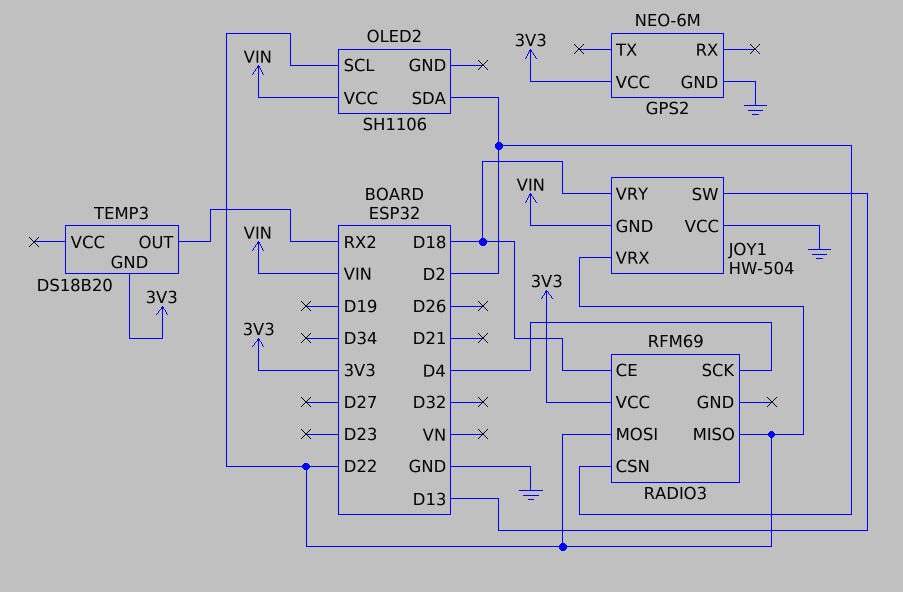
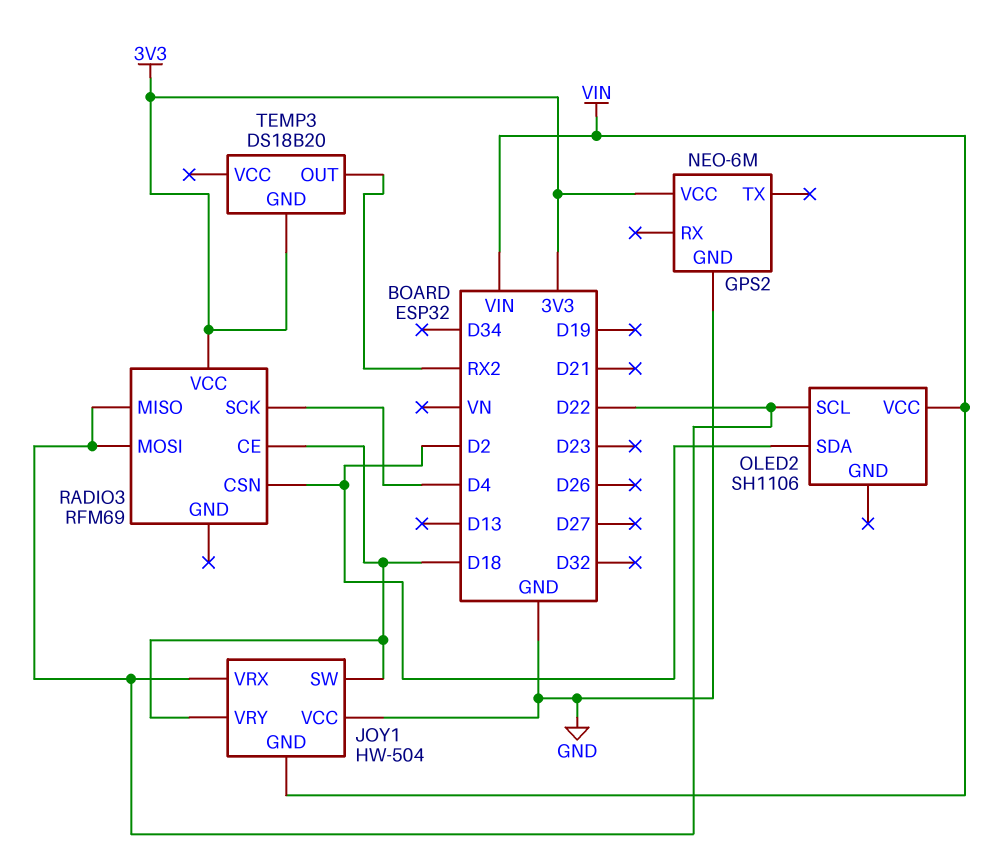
JOY1 pin SW: D13 -> D18

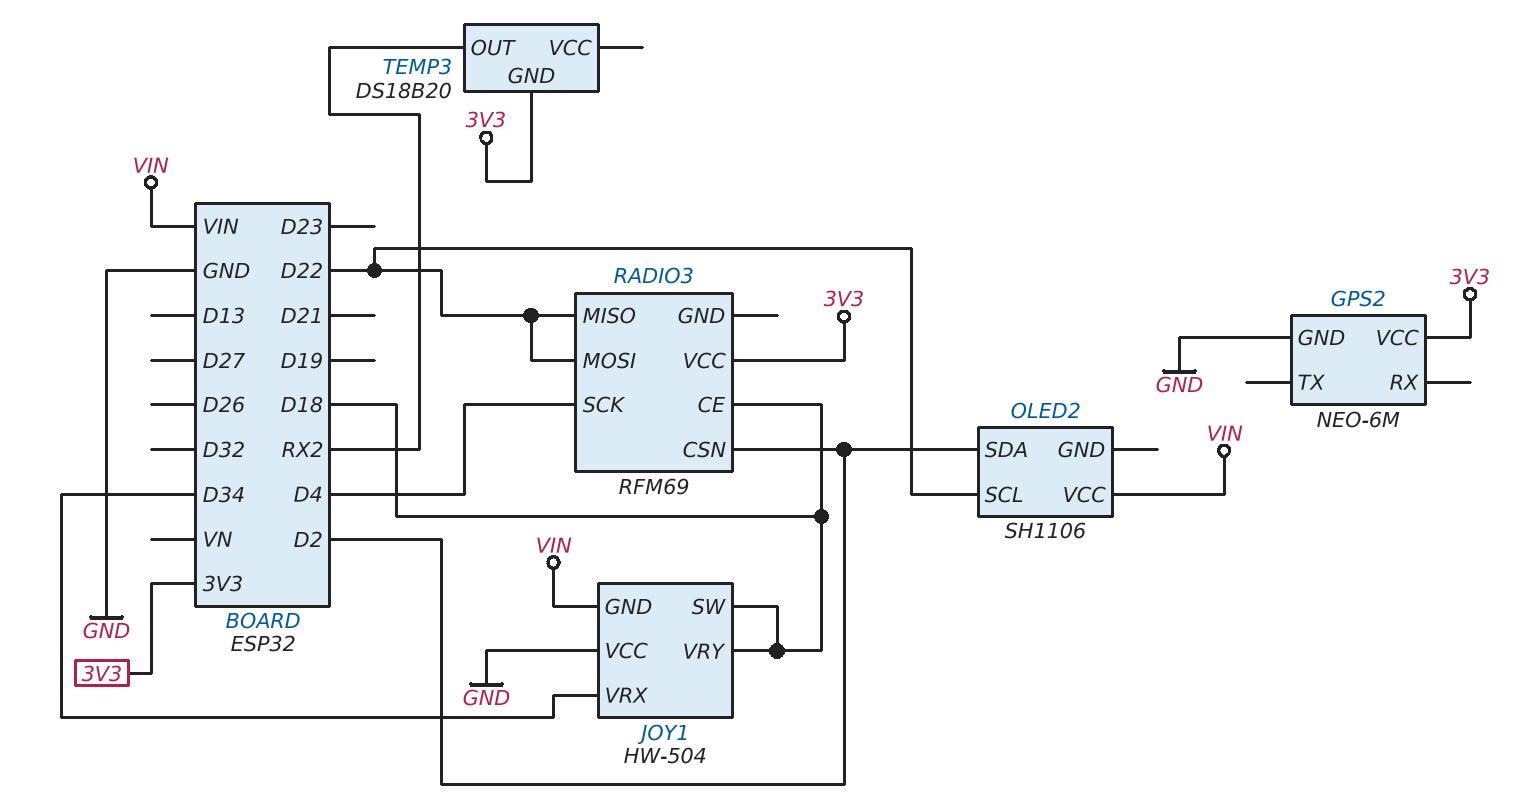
JOY1 pin VRX: D22 -> D34

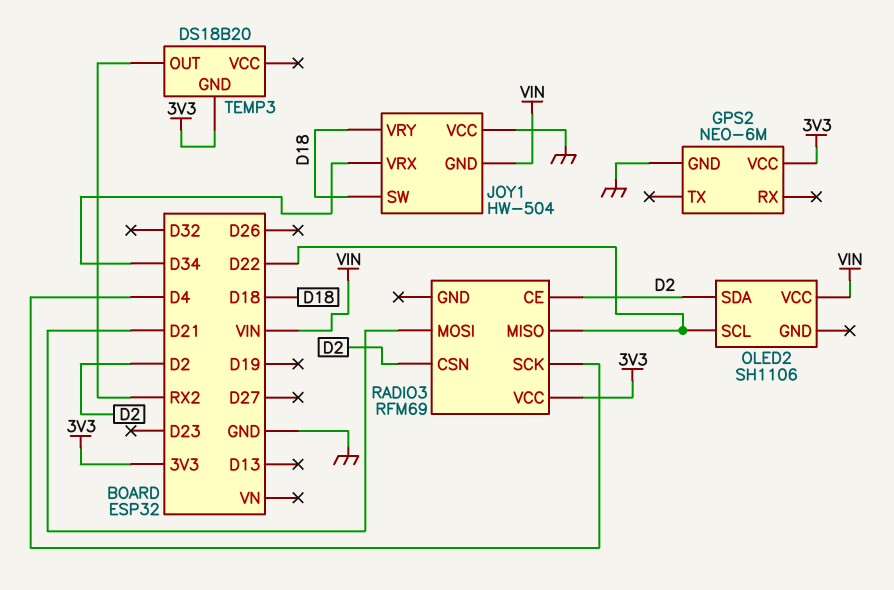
RADIO3 pin CE: D18 -> D2
RADIO3 pin MOSI: D22 -> D21

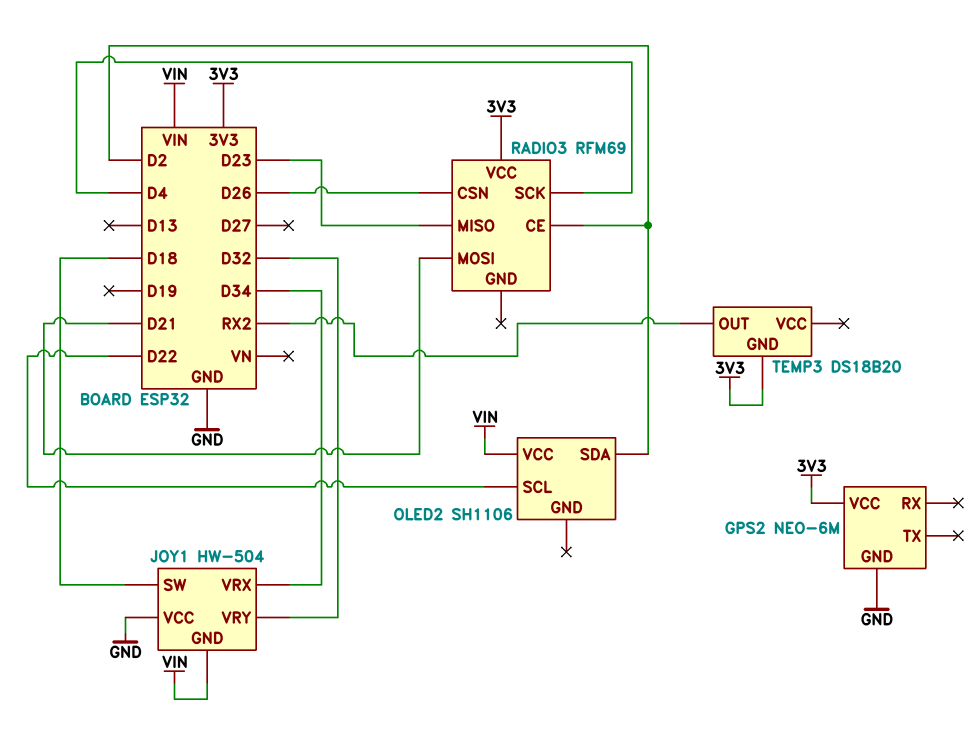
JOY1 pin VRY: D18 -> D32
RADIO3 pin CSN: D2 -> D26
RADIO3 pin MISO: D22 -> D23

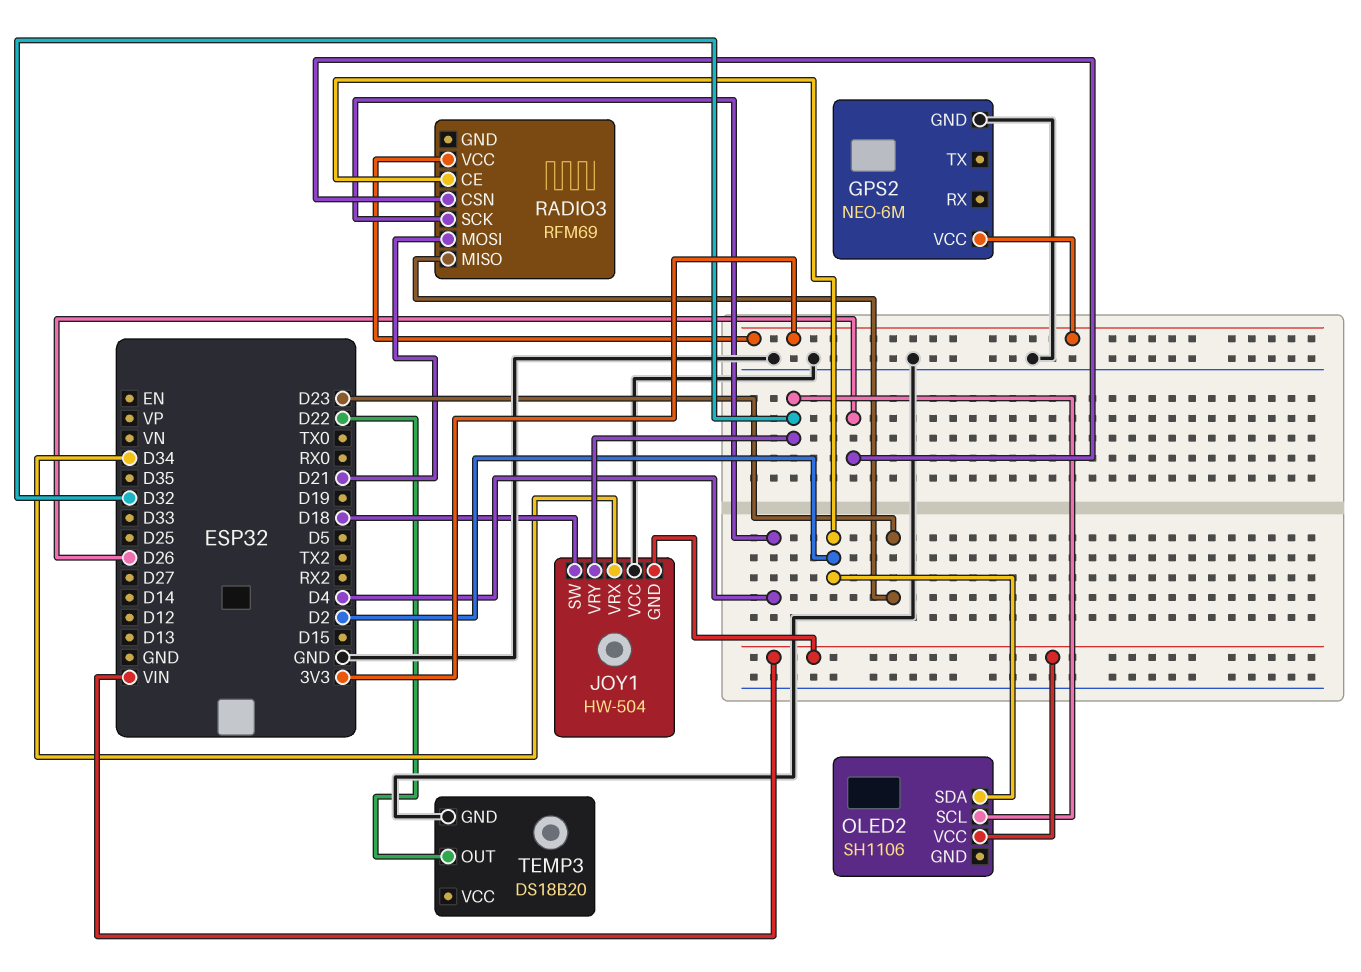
OLED2 pin SCL: D22 -> D32
TEMP3 pin GND: 3V3 -> GND
TEMP3 pin OUT: RX2 -> D22

